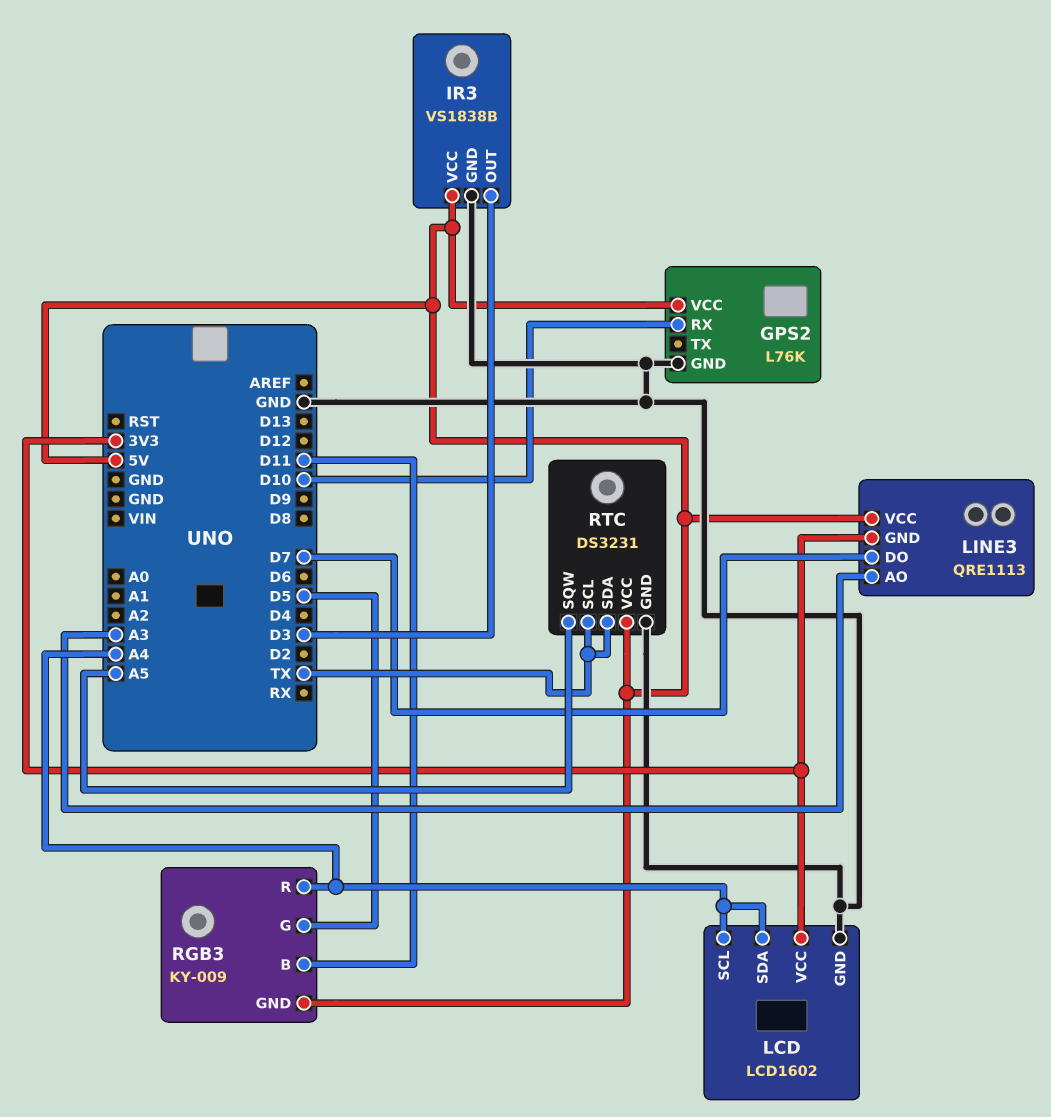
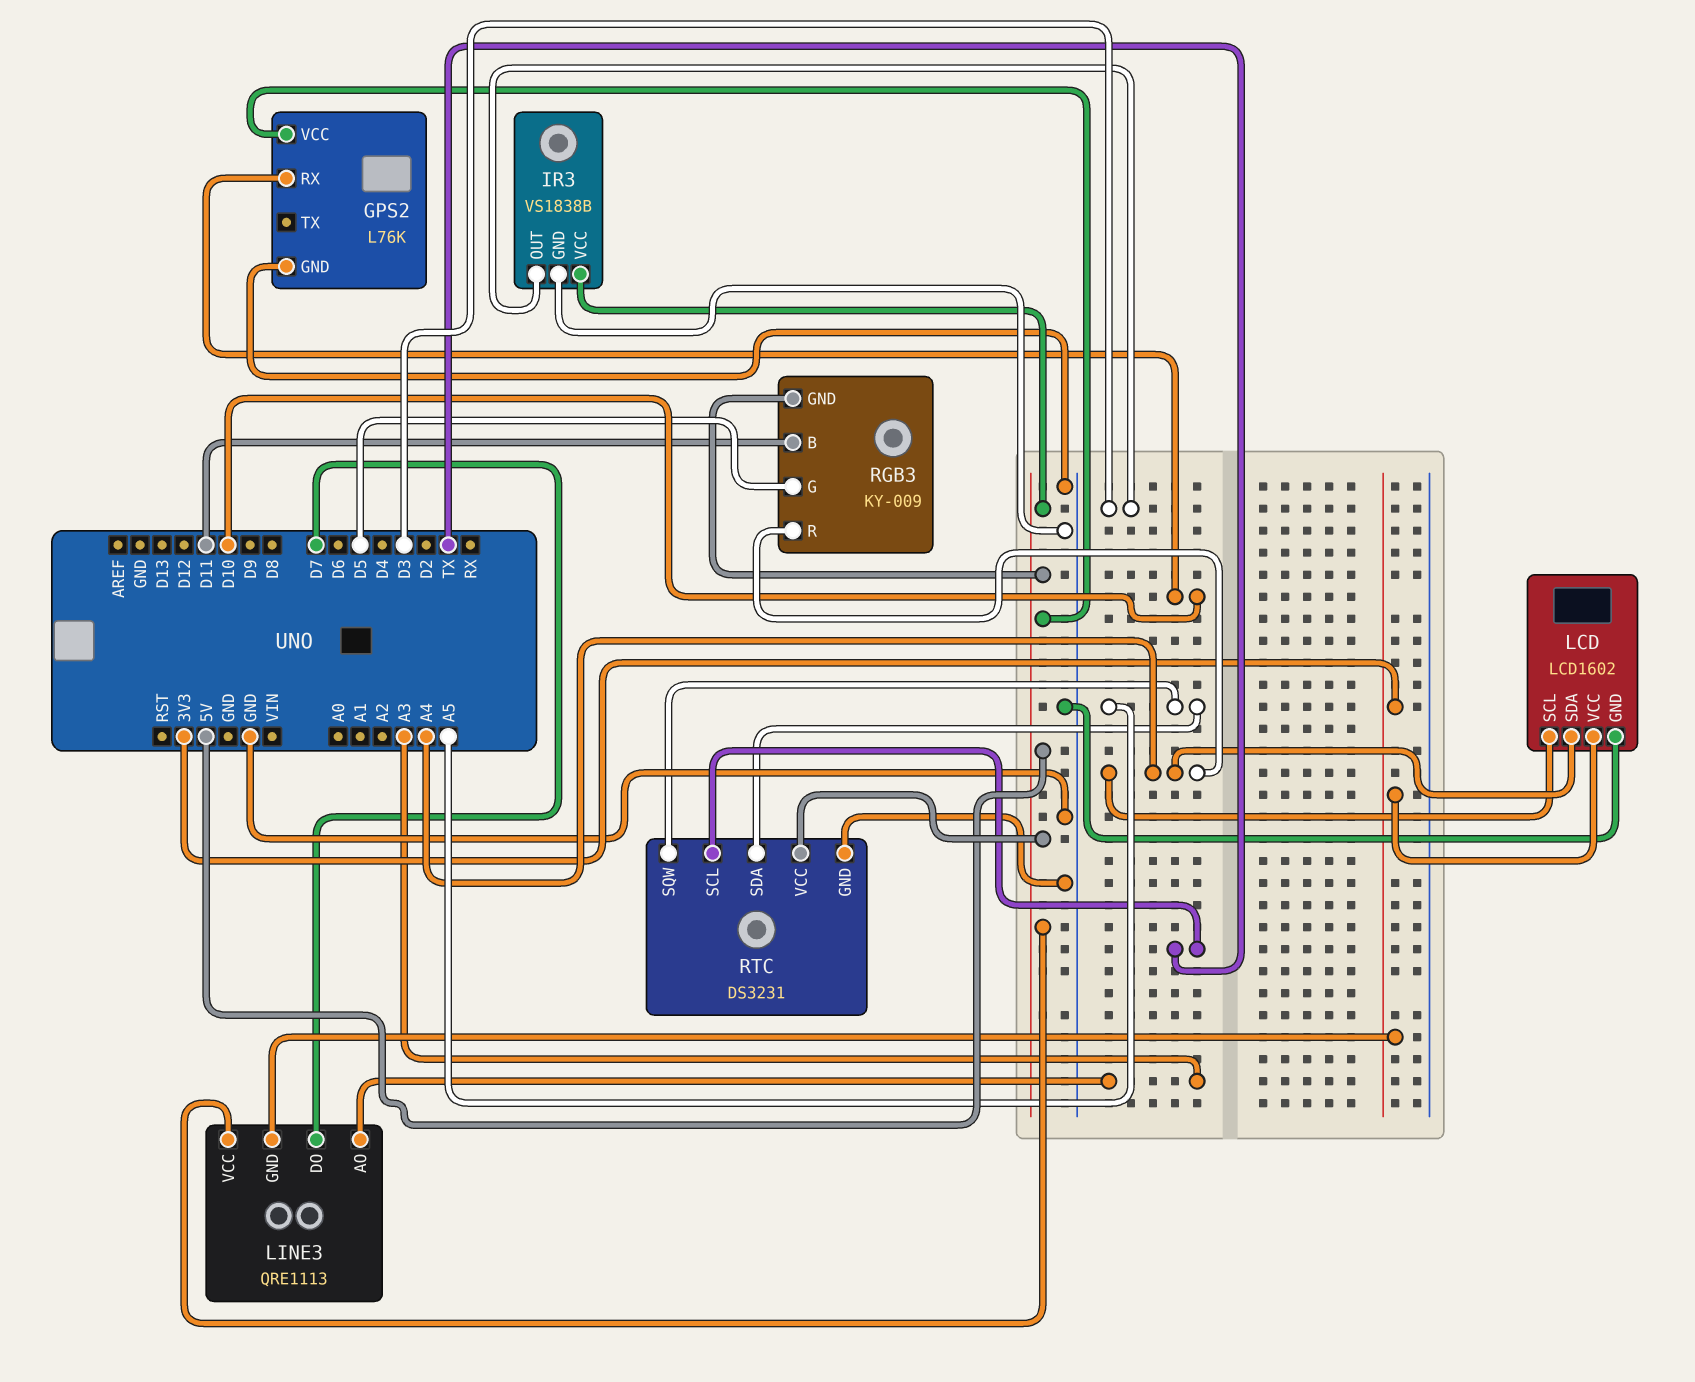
RTC pin SDA: TX -> A5

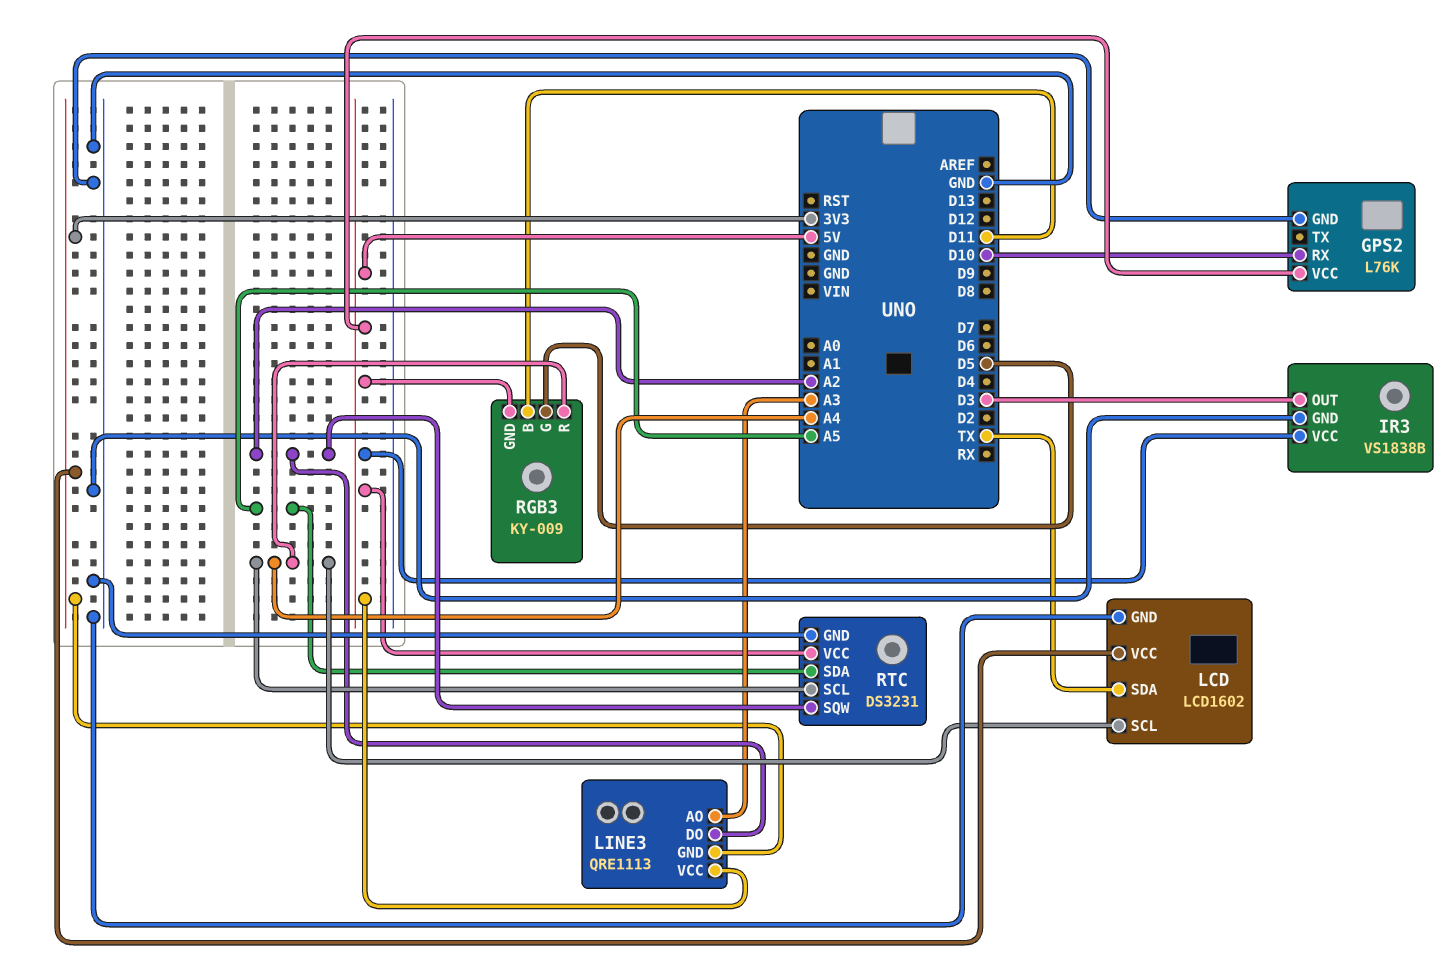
LCD pin SDA: A4 -> TX
LINE3 pin DO: D7 -> A2
RTC pin SCL: TX -> A4
RTC pin SQW: A5 -> A2

